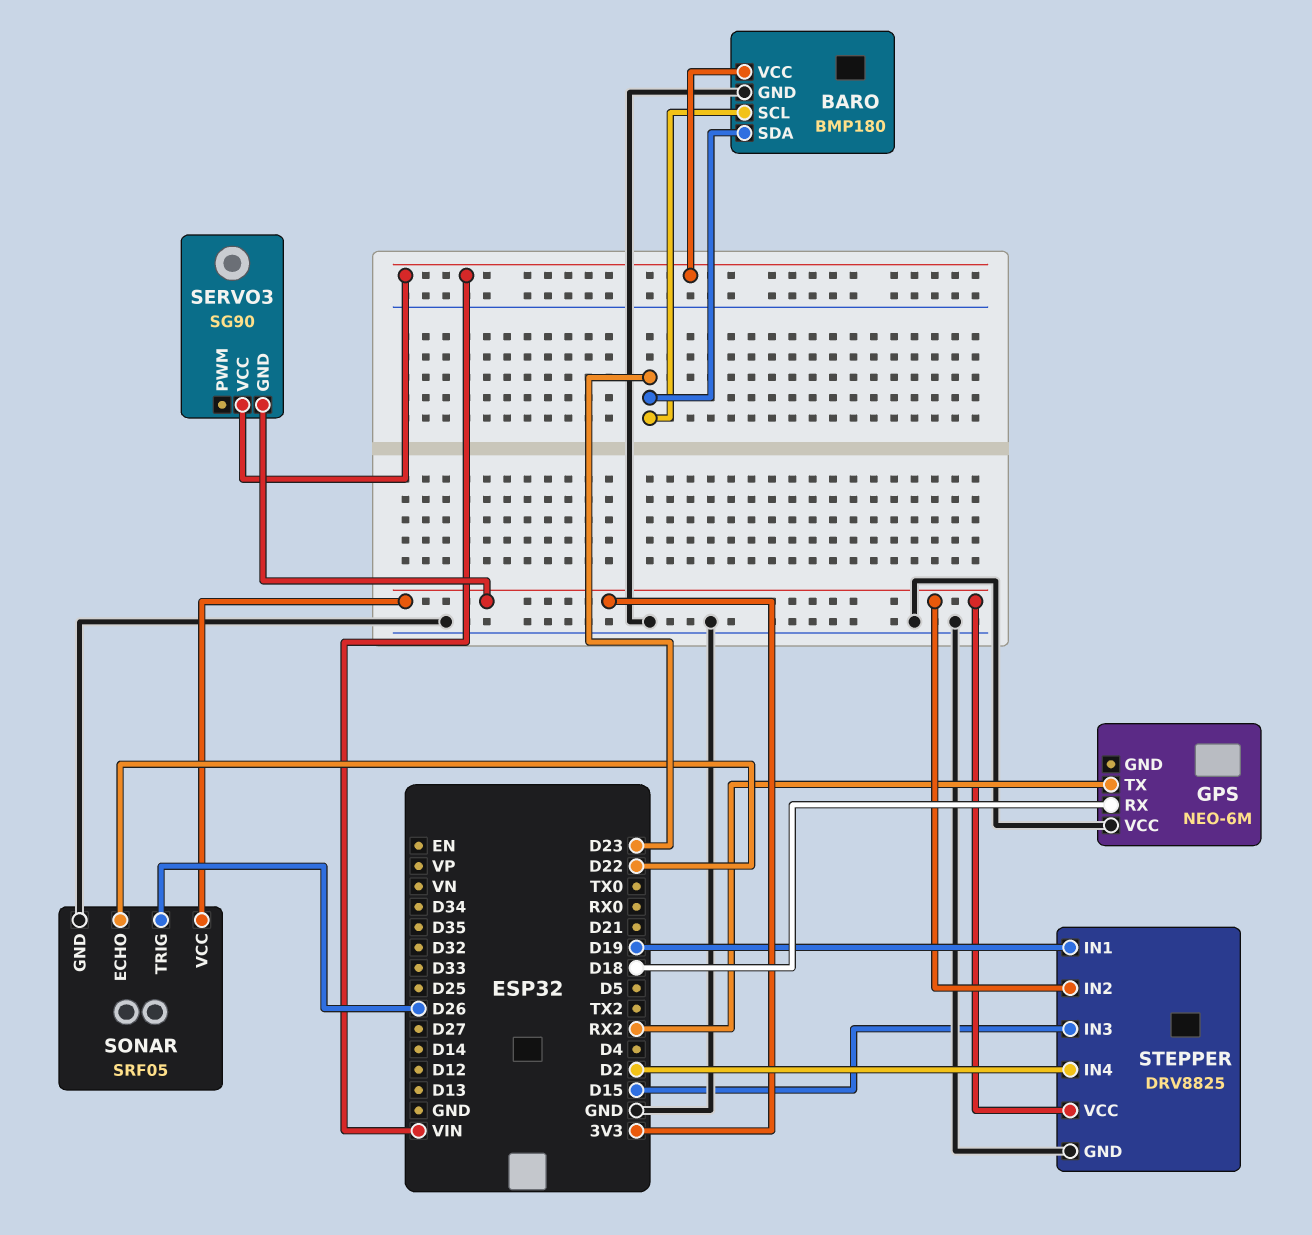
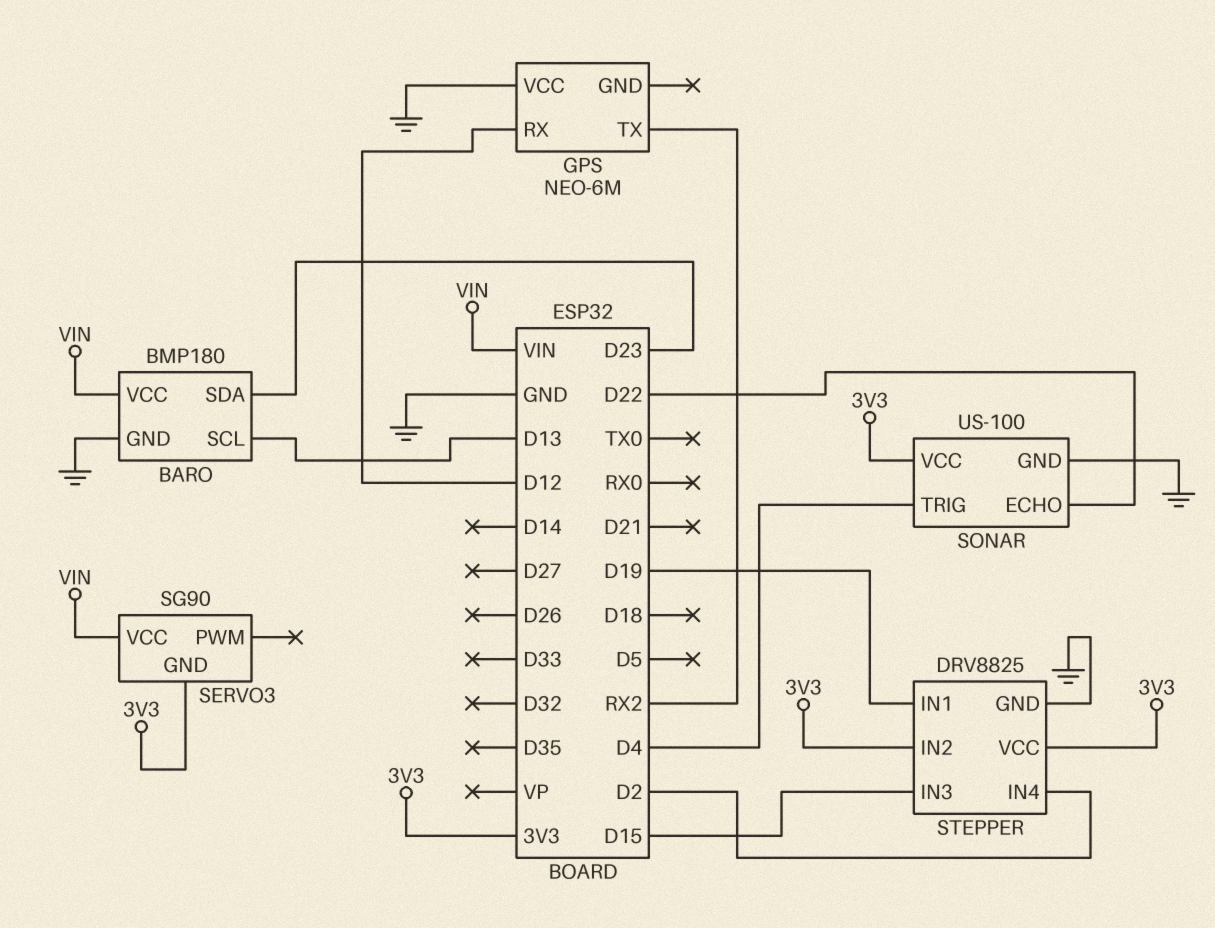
BARO pin SCL: D23 -> D13
GPS pin RX: D18 -> D12
SONAR: SRF05 -> US-100
SONAR pin TRIG: D26 -> D4

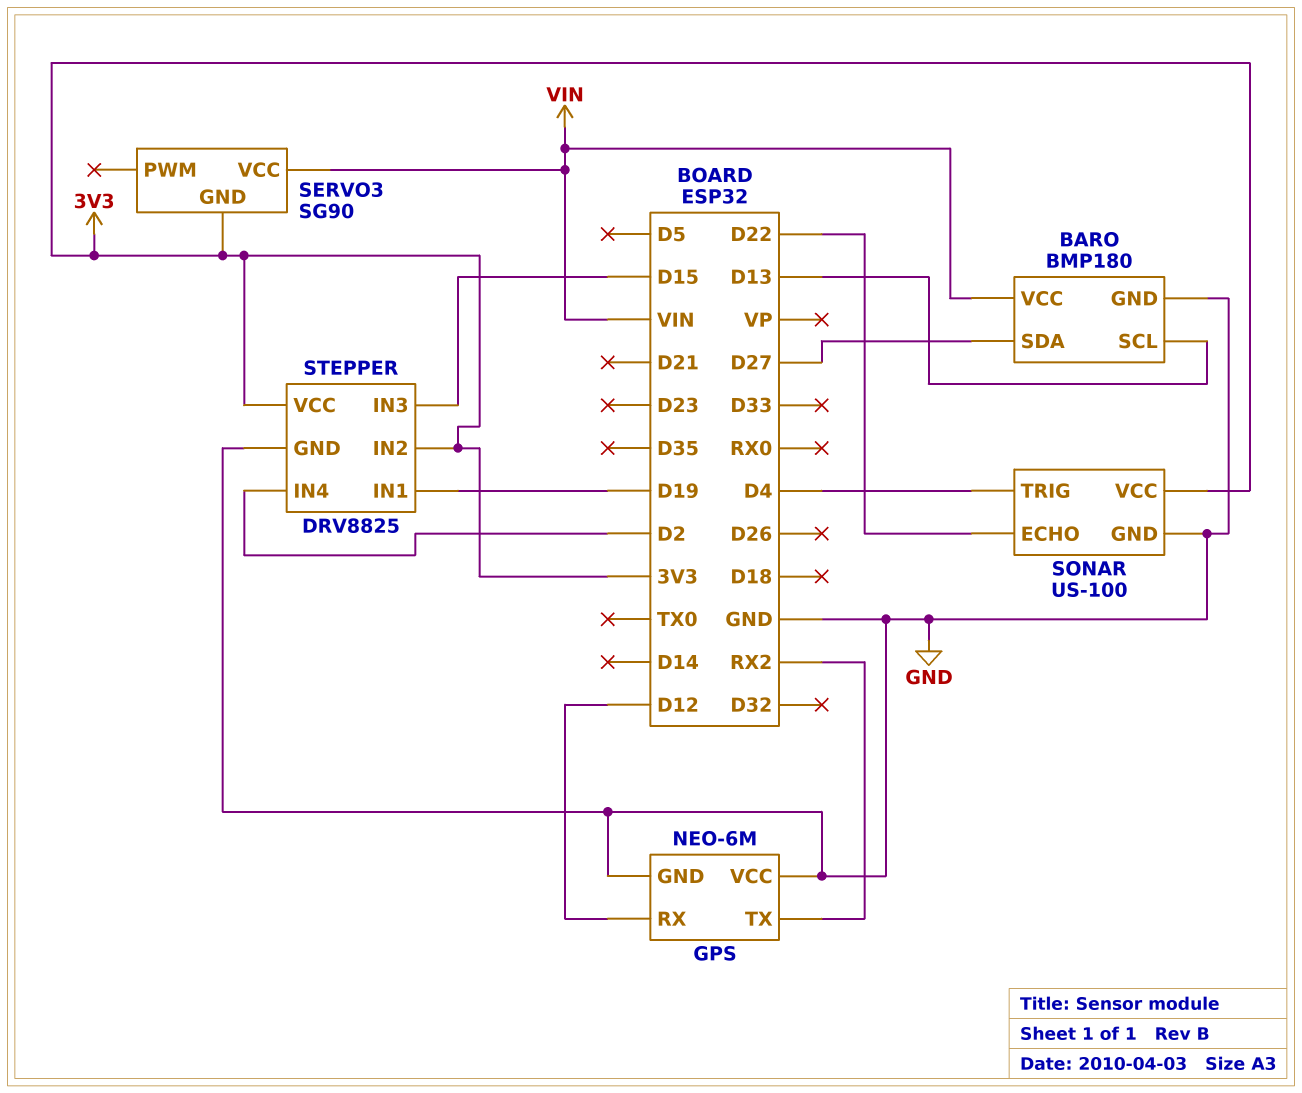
BARO pin SDA: D23 -> D27
GPS pin GND: none -> GND

